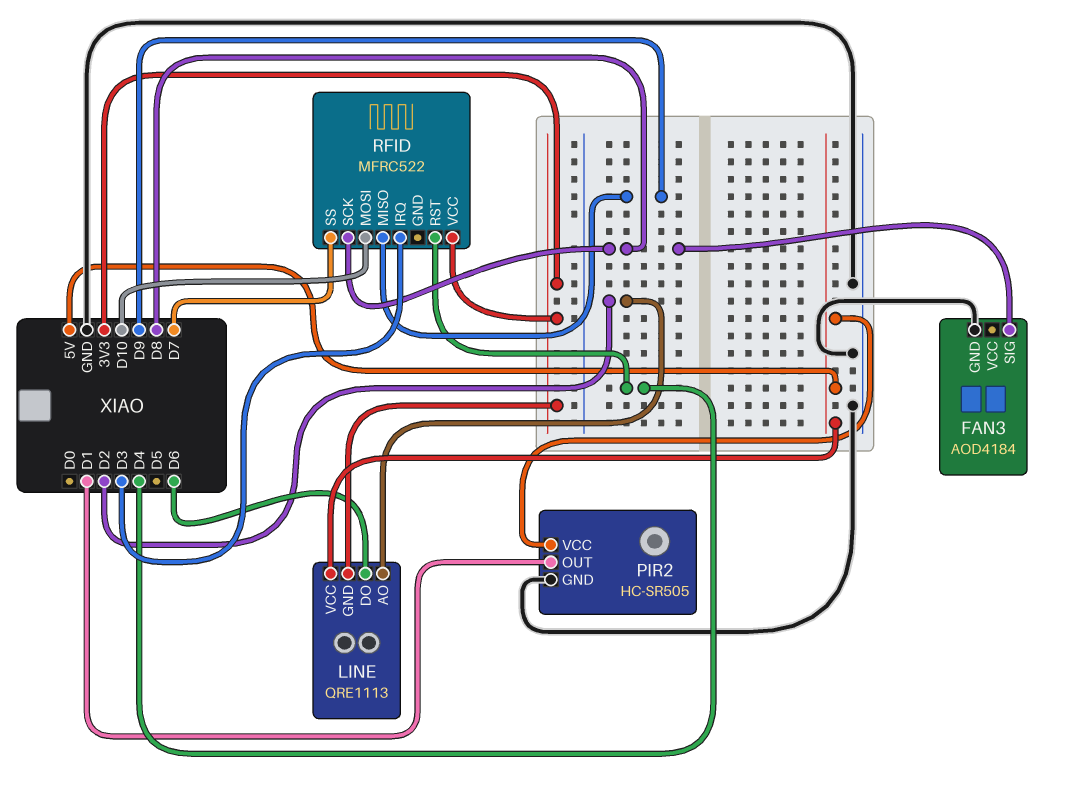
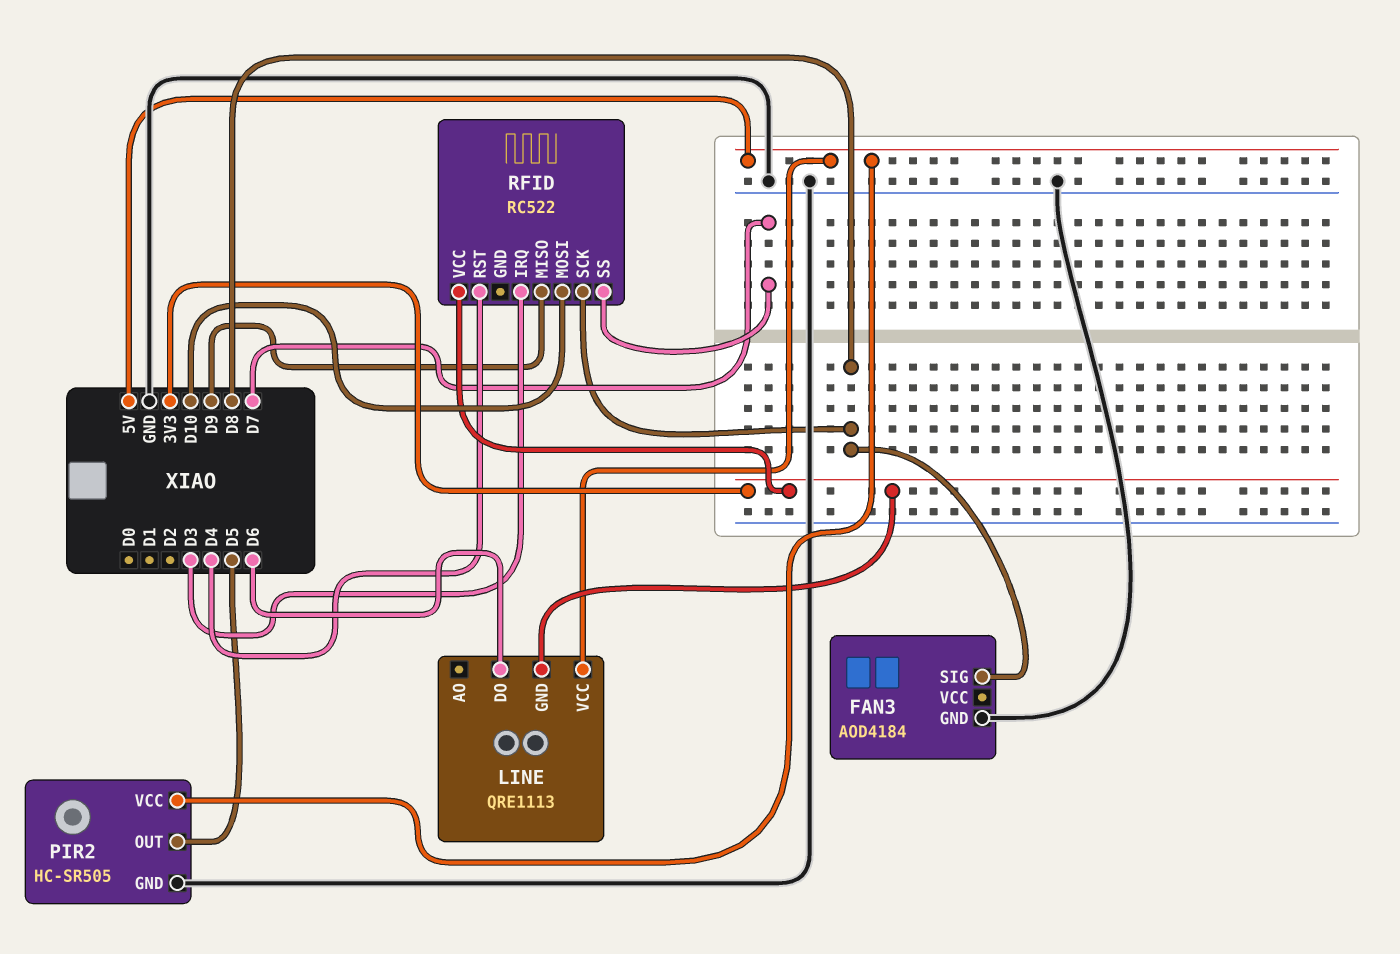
LINE pin AO: D2 -> none
PIR2 pin OUT: D1 -> D5
RFID: MFRC522 -> RC522

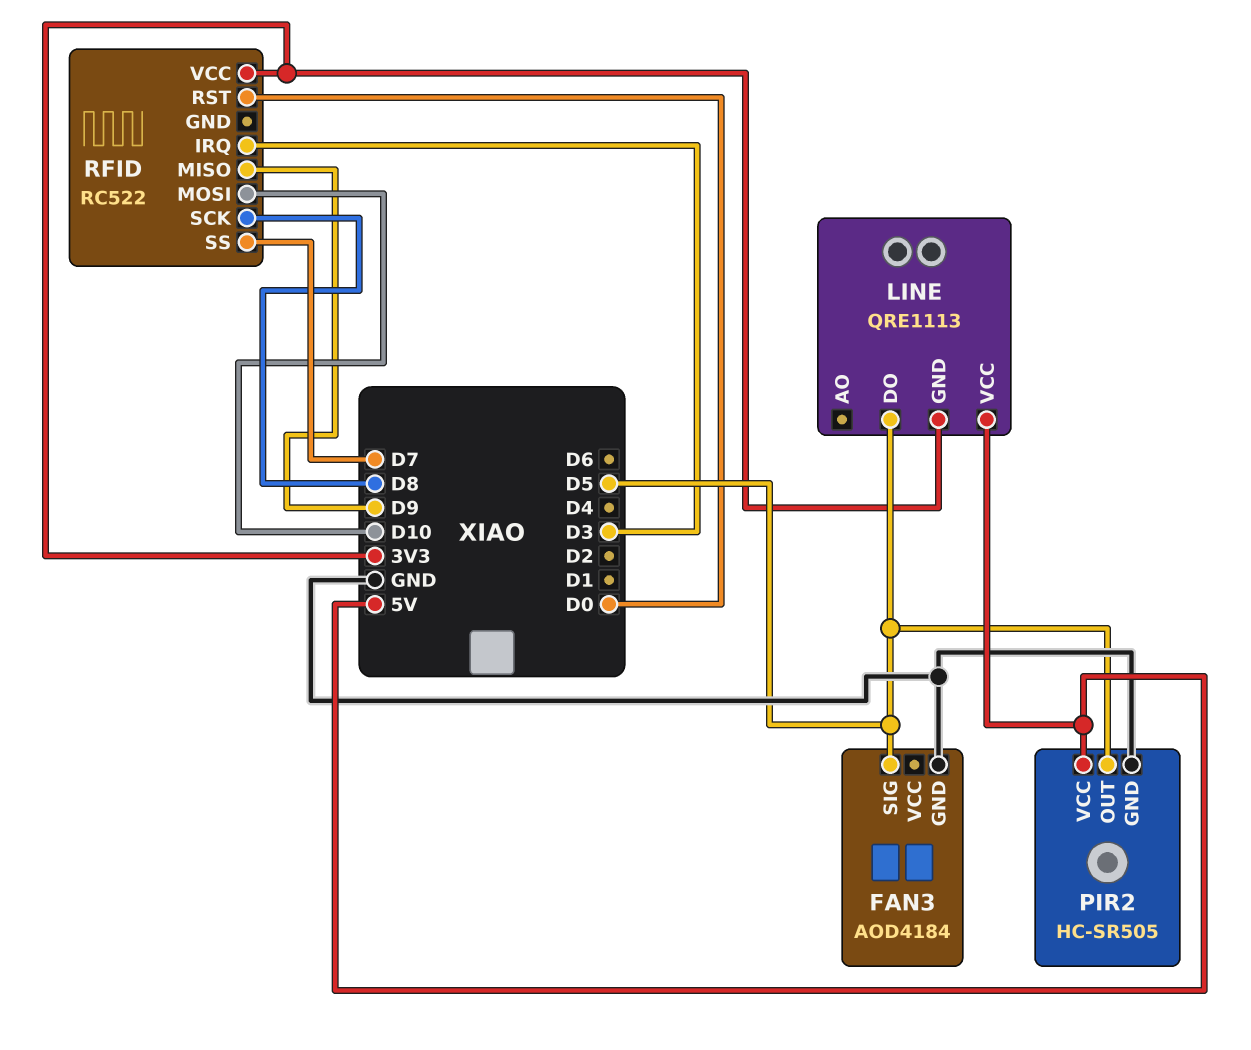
FAN3 pin SIG: D8 -> D5
LINE pin DO: D6 -> D5
RFID pin RST: D4 -> D0

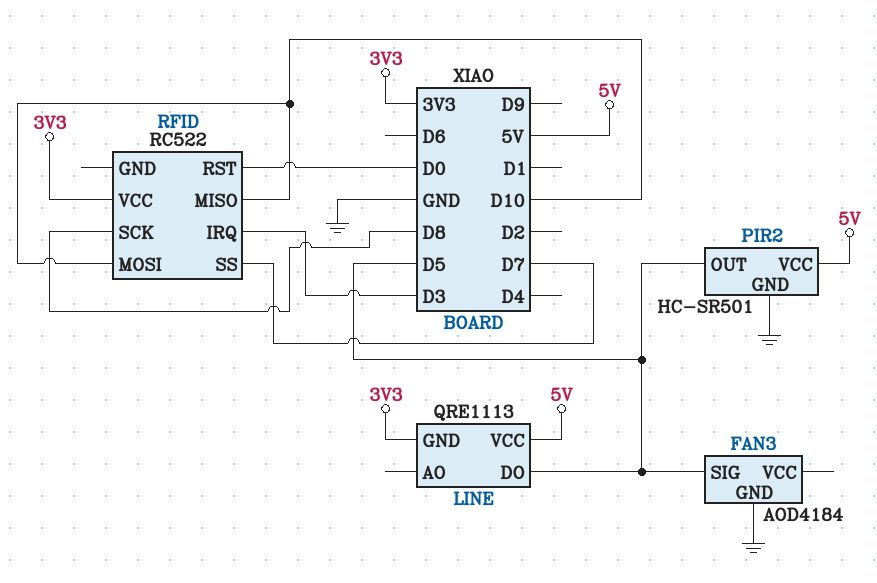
PIR2: HC-SR505 -> HC-SR501
RFID pin MISO: D9 -> D10

